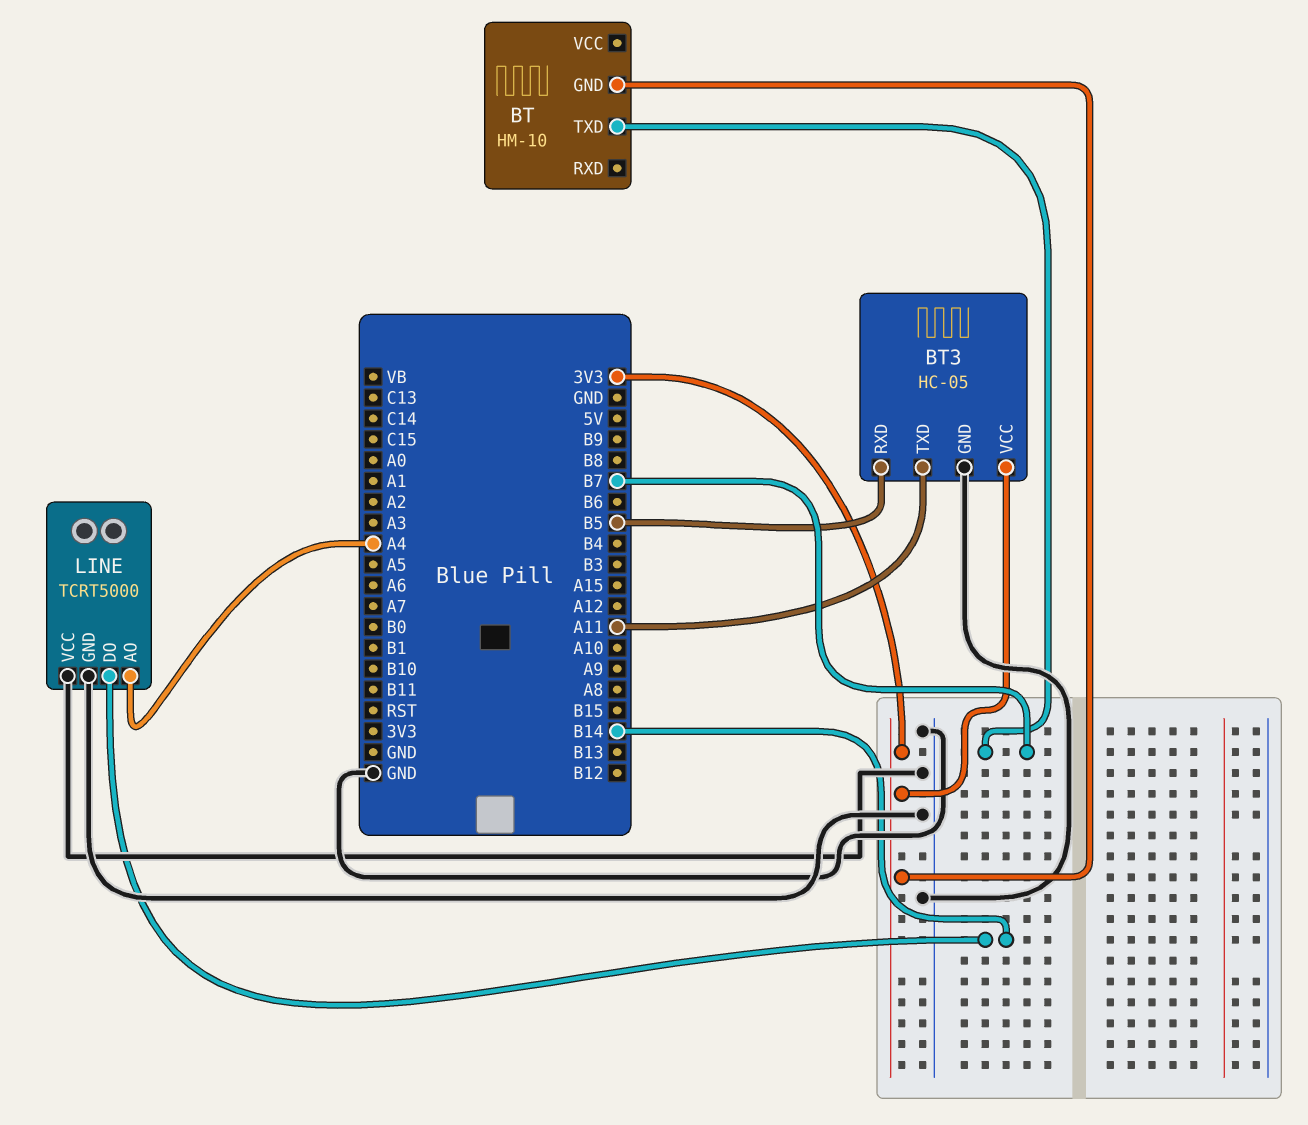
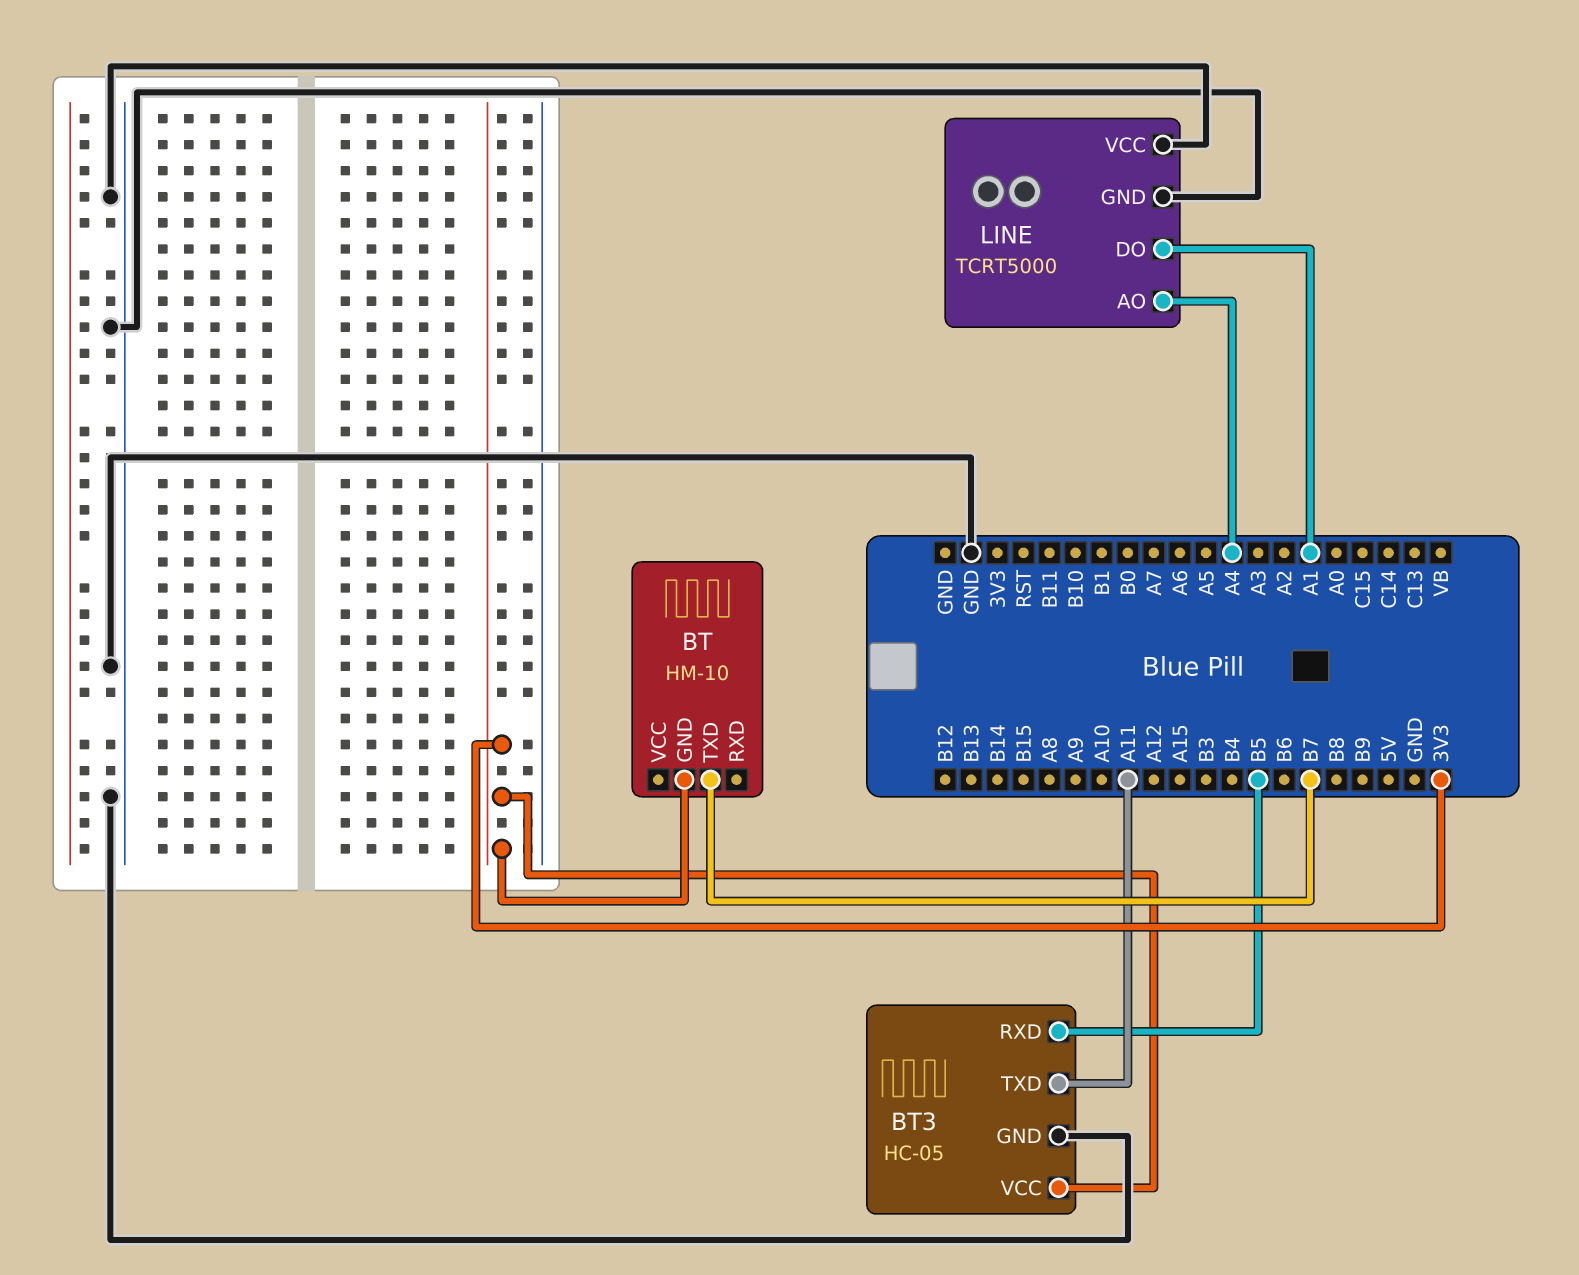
LINE pin DO: B14 -> A1

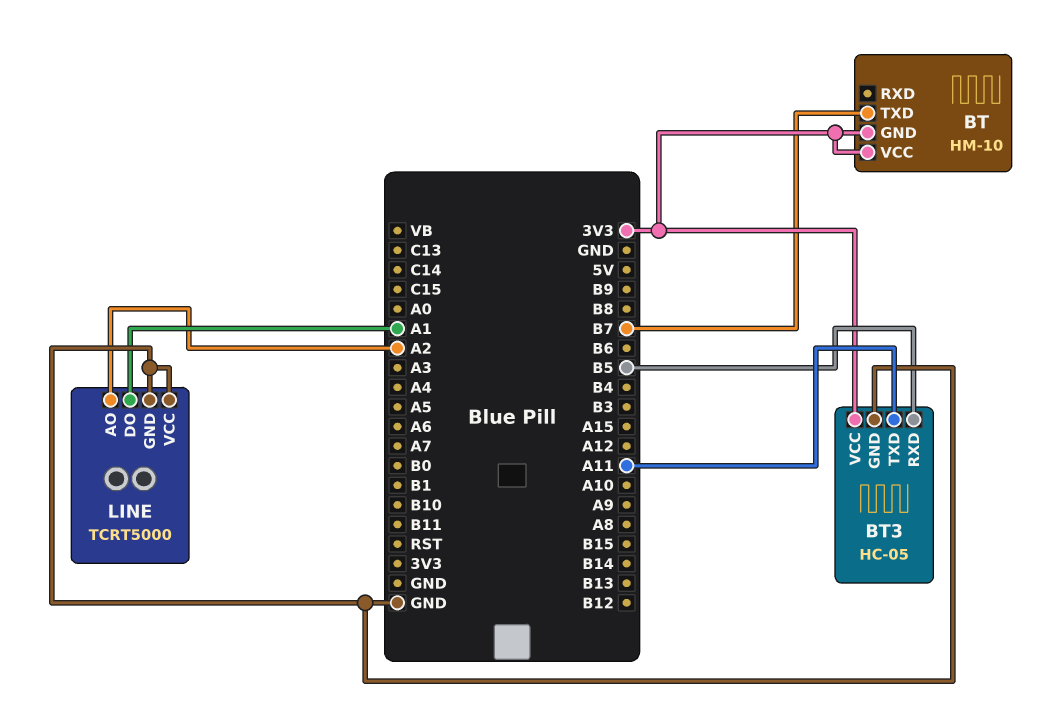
BT pin VCC: none -> 3V3
LINE pin AO: A4 -> A2

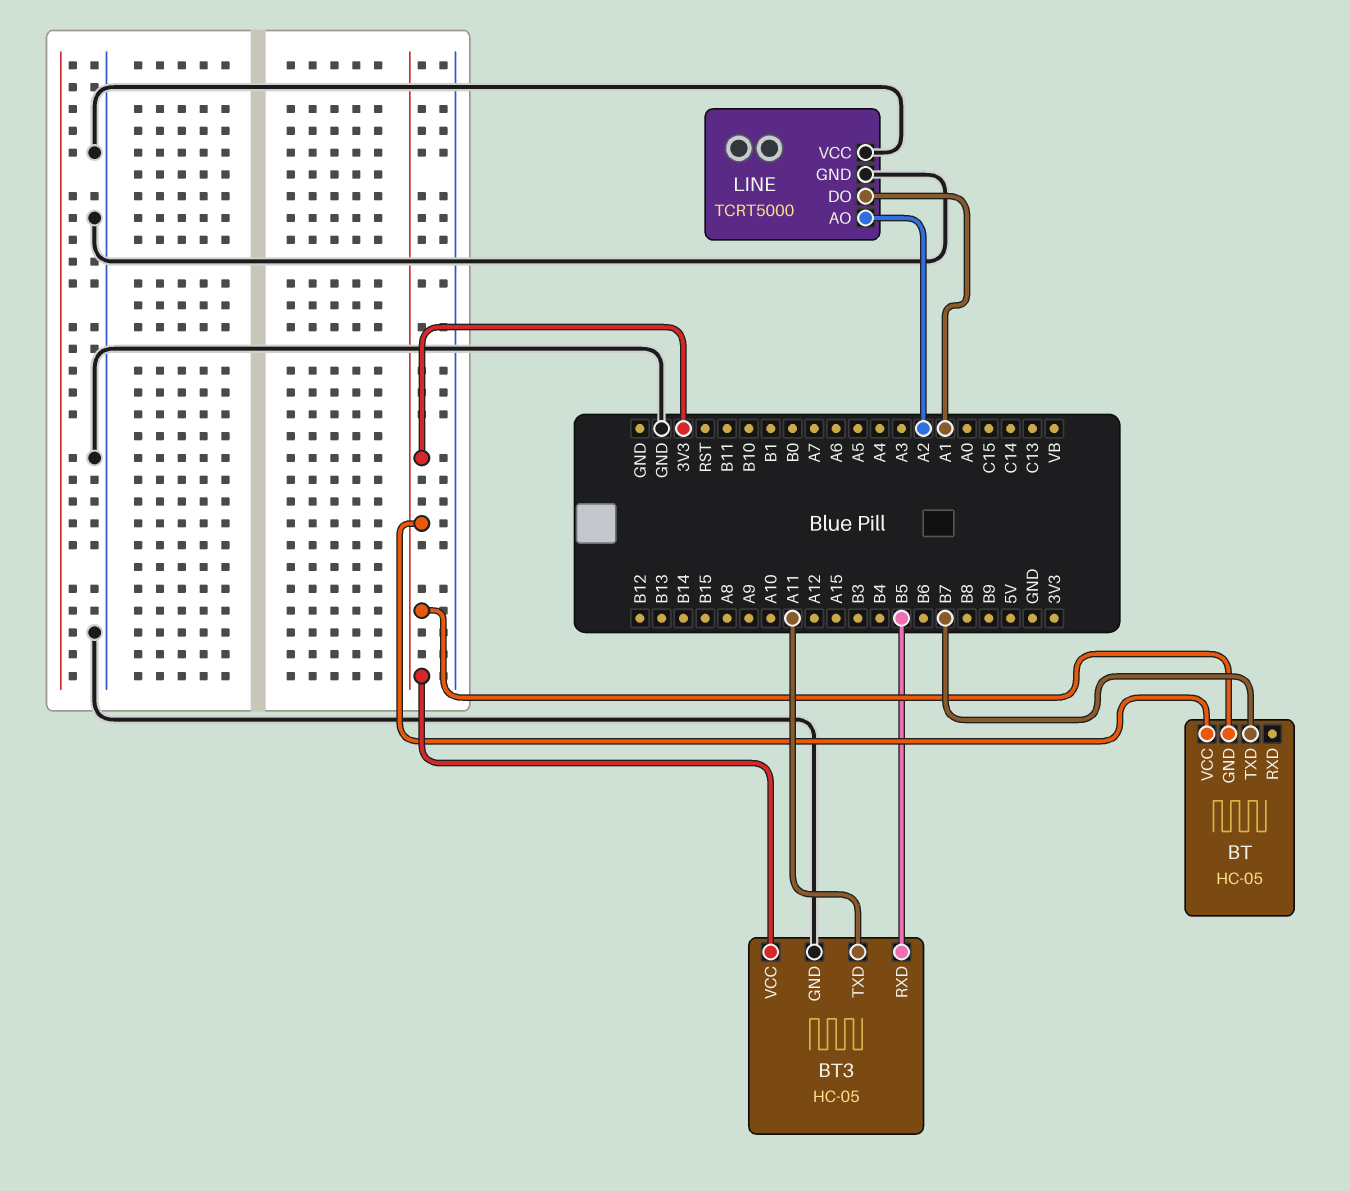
BT: HM-10 -> HC-05

